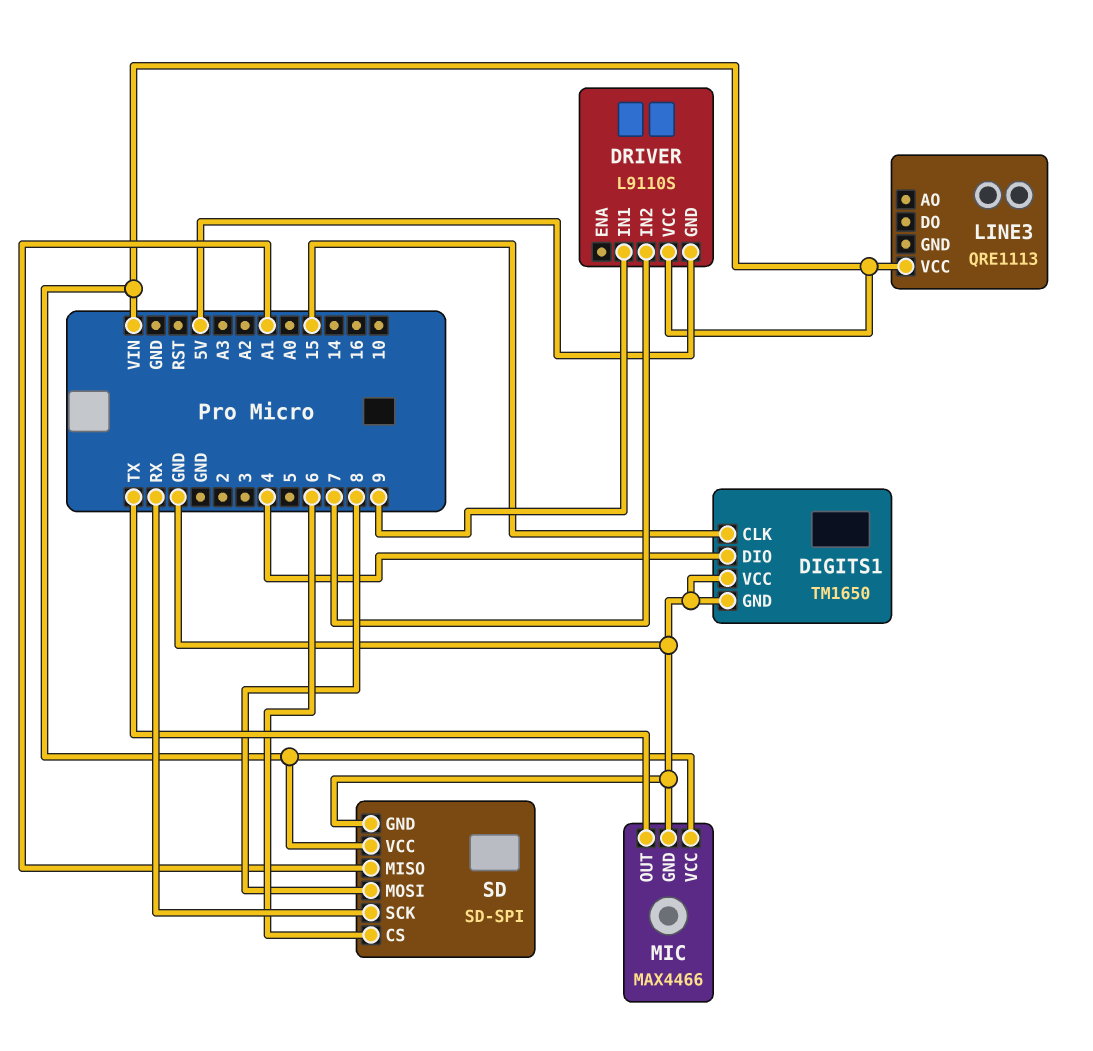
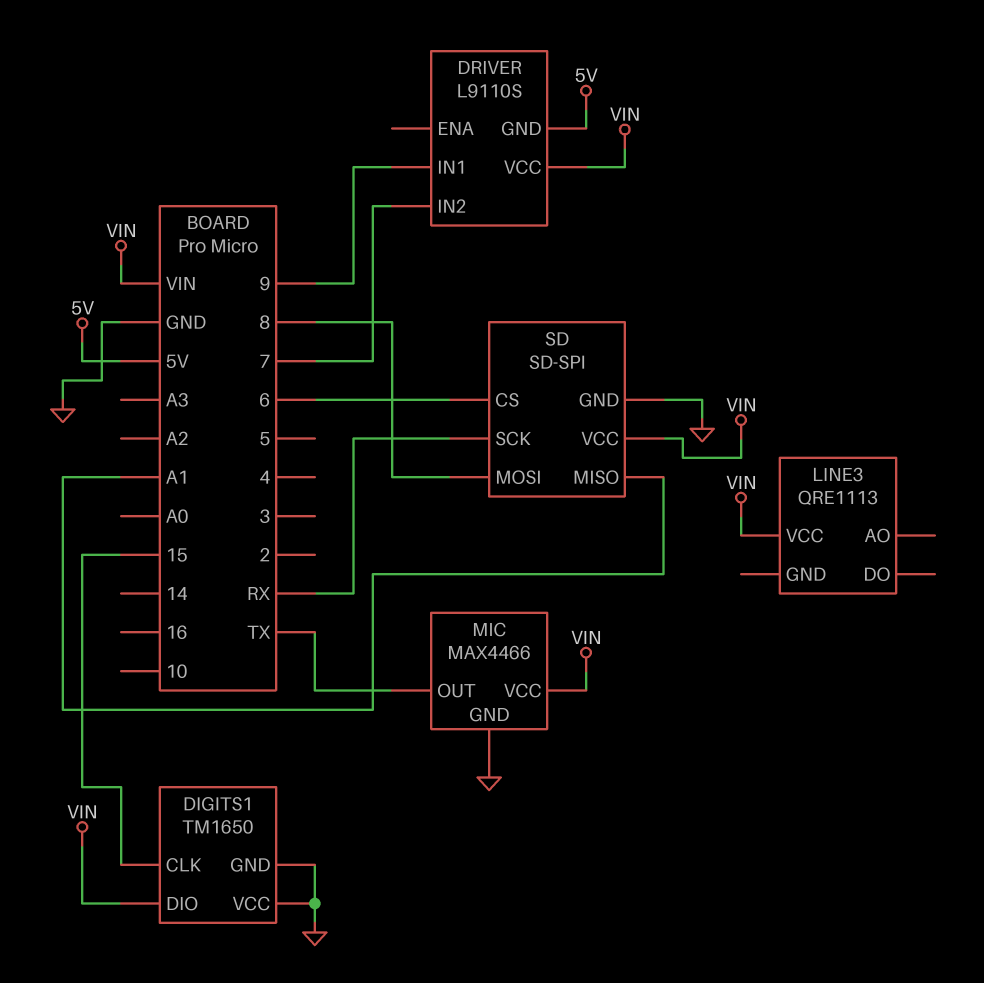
DIGITS1 pin DIO: 4 -> VIN

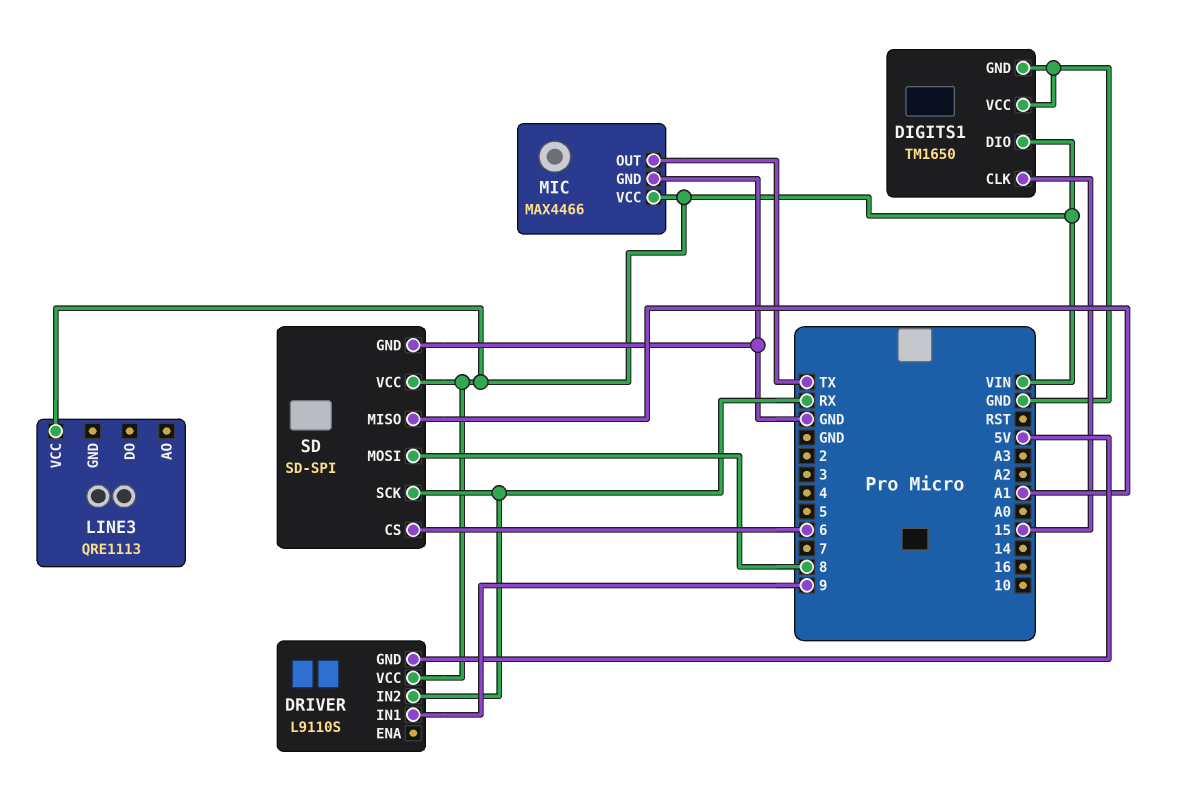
DRIVER pin IN2: 7 -> RX

